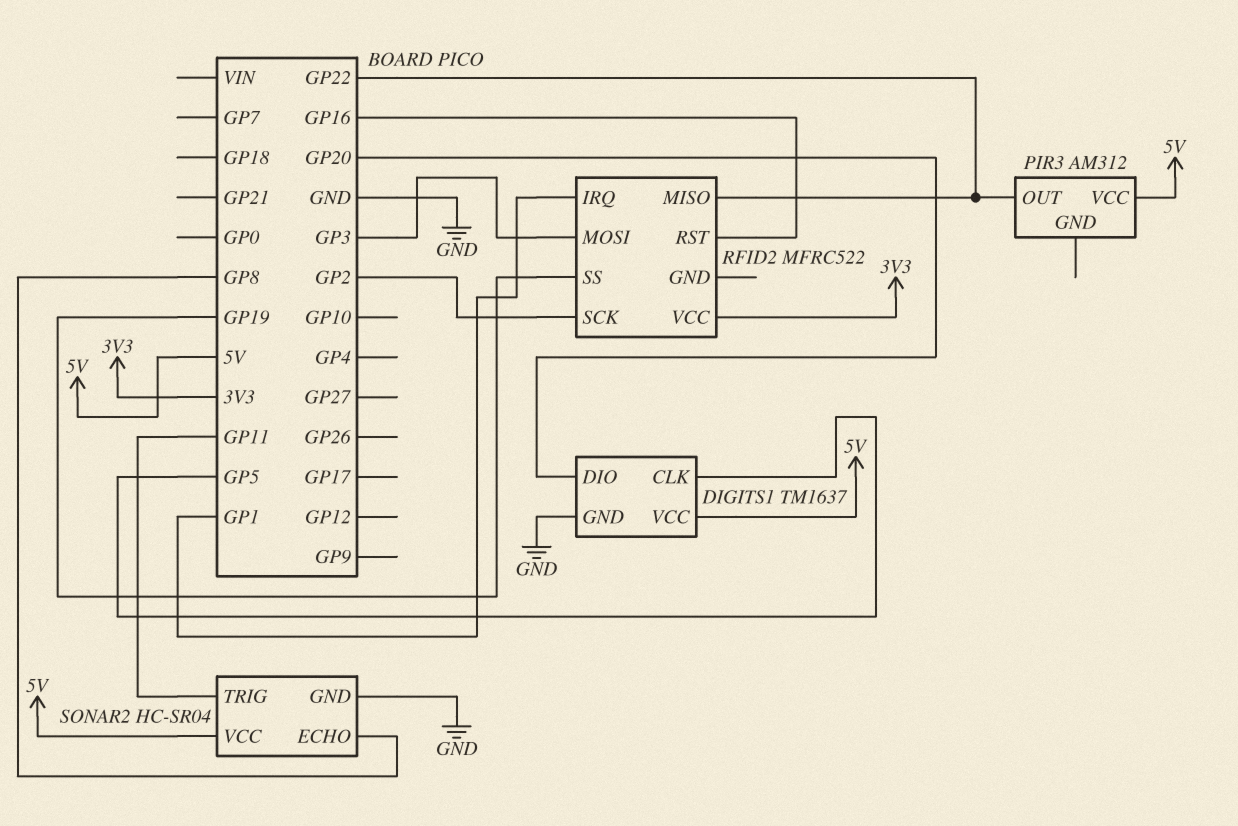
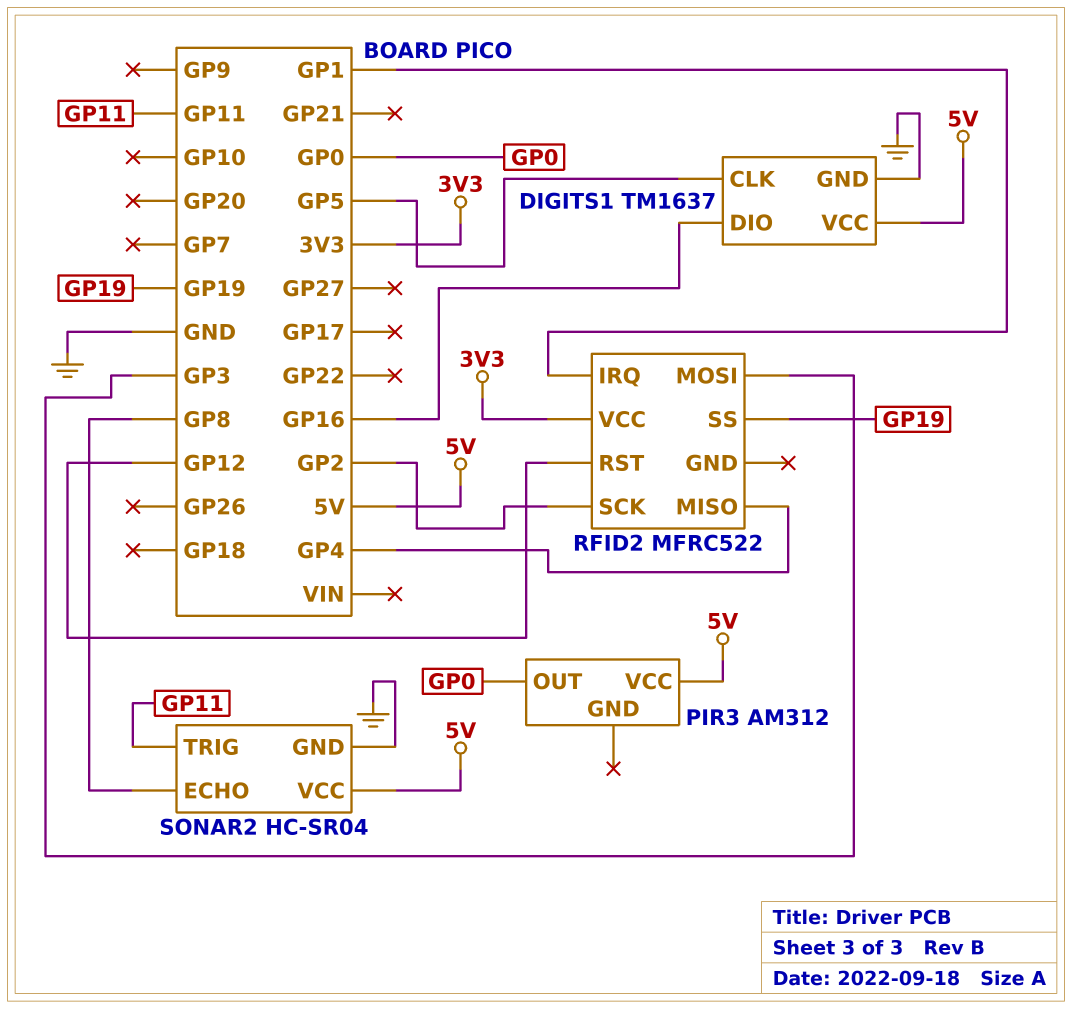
DIGITS1 pin DIO: GP20 -> GP16
PIR3 pin OUT: GP22 -> GP0
RFID2 pin MISO: GP22 -> GP4
RFID2 pin RST: GP16 -> GP12

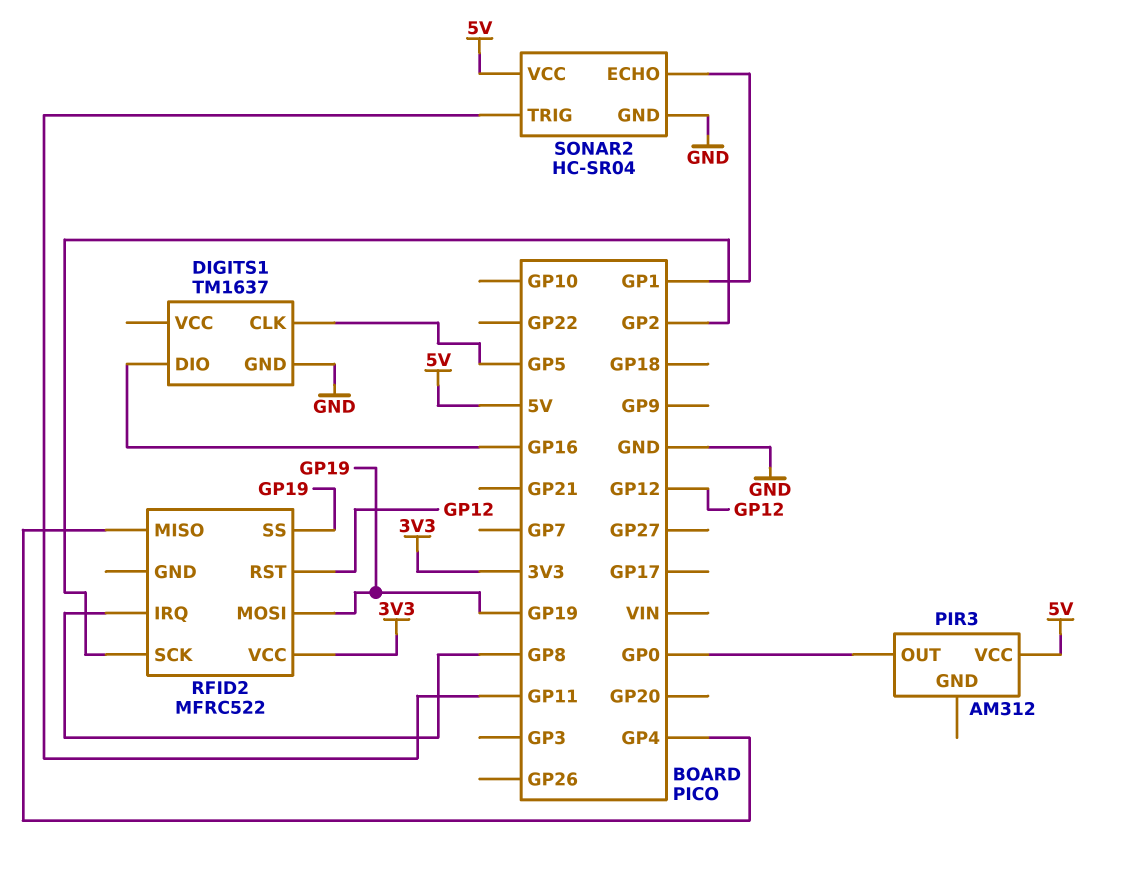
DIGITS1 pin VCC: 5V -> none
RFID2 pin IRQ: GP1 -> GP8
RFID2 pin MOSI: GP3 -> GP19
SONAR2 pin ECHO: GP8 -> GP1

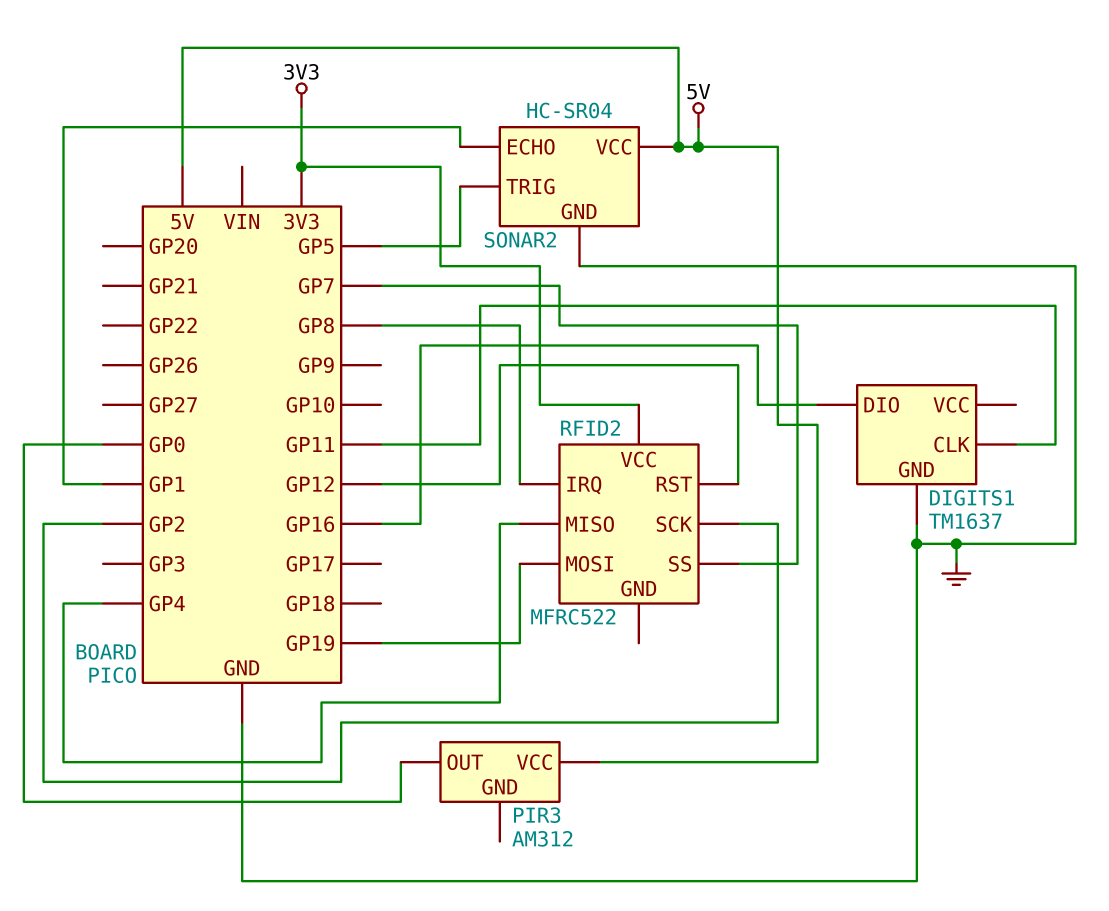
DIGITS1 pin CLK: GP5 -> GP11
RFID2 pin SS: GP19 -> GP7
SONAR2 pin TRIG: GP11 -> GP5

